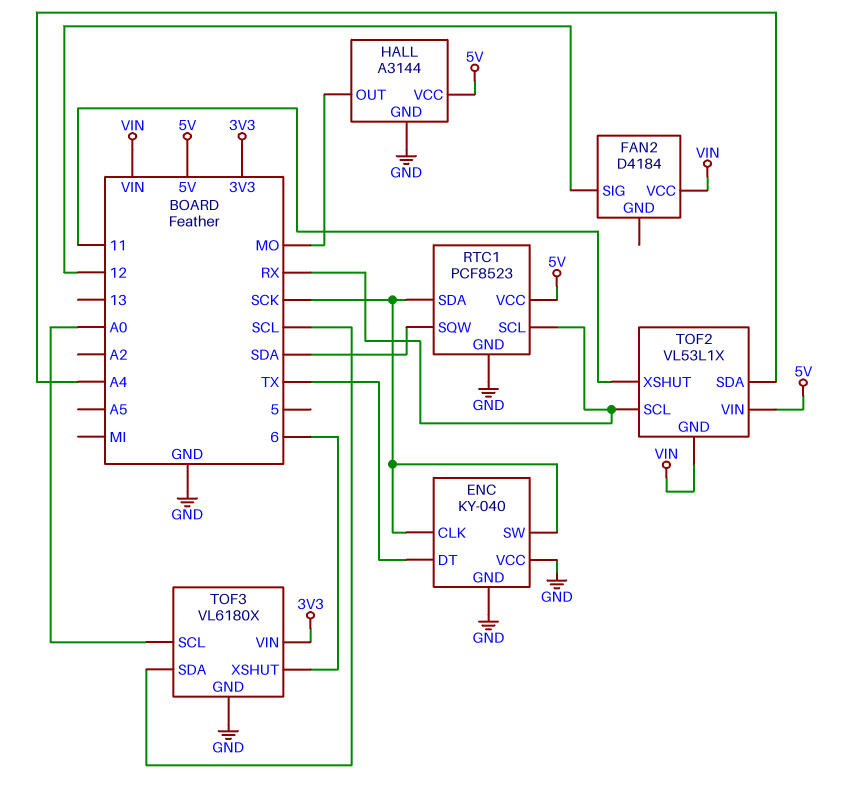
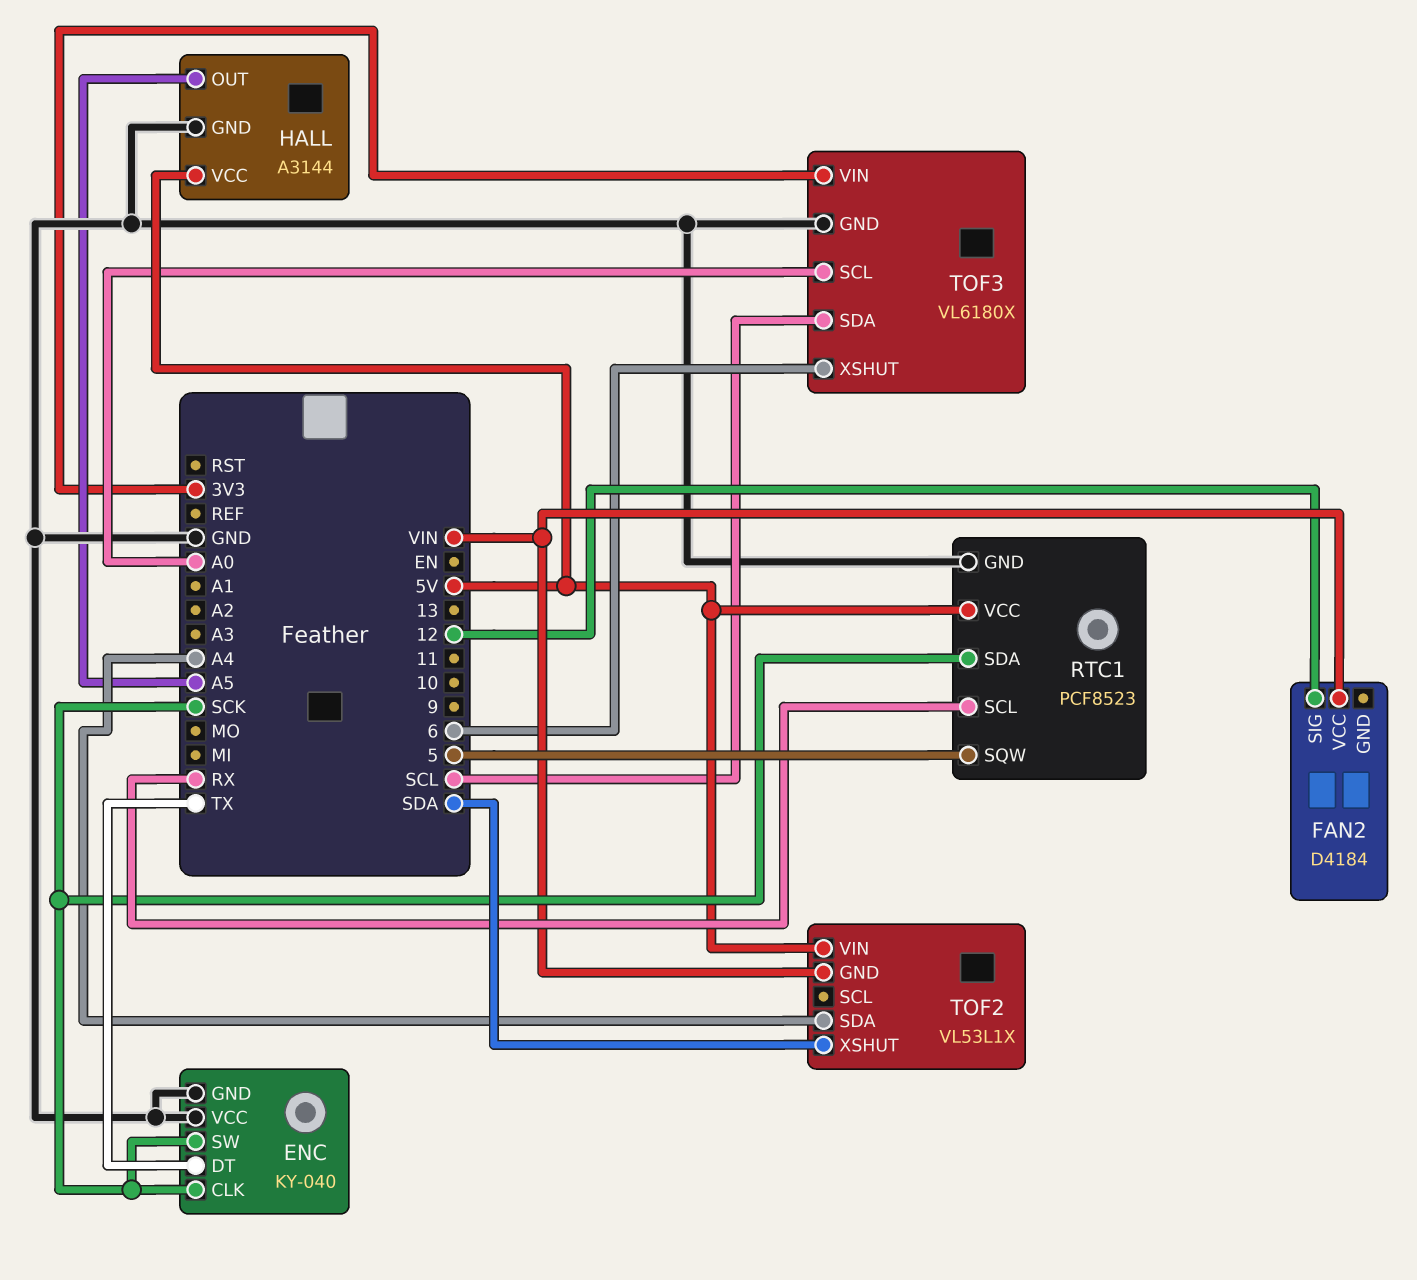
HALL pin OUT: MO -> A5
RTC1 pin SQW: SDA -> 5
TOF2 pin SCL: RX -> none
TOF2 pin XSHUT: 11 -> SDA

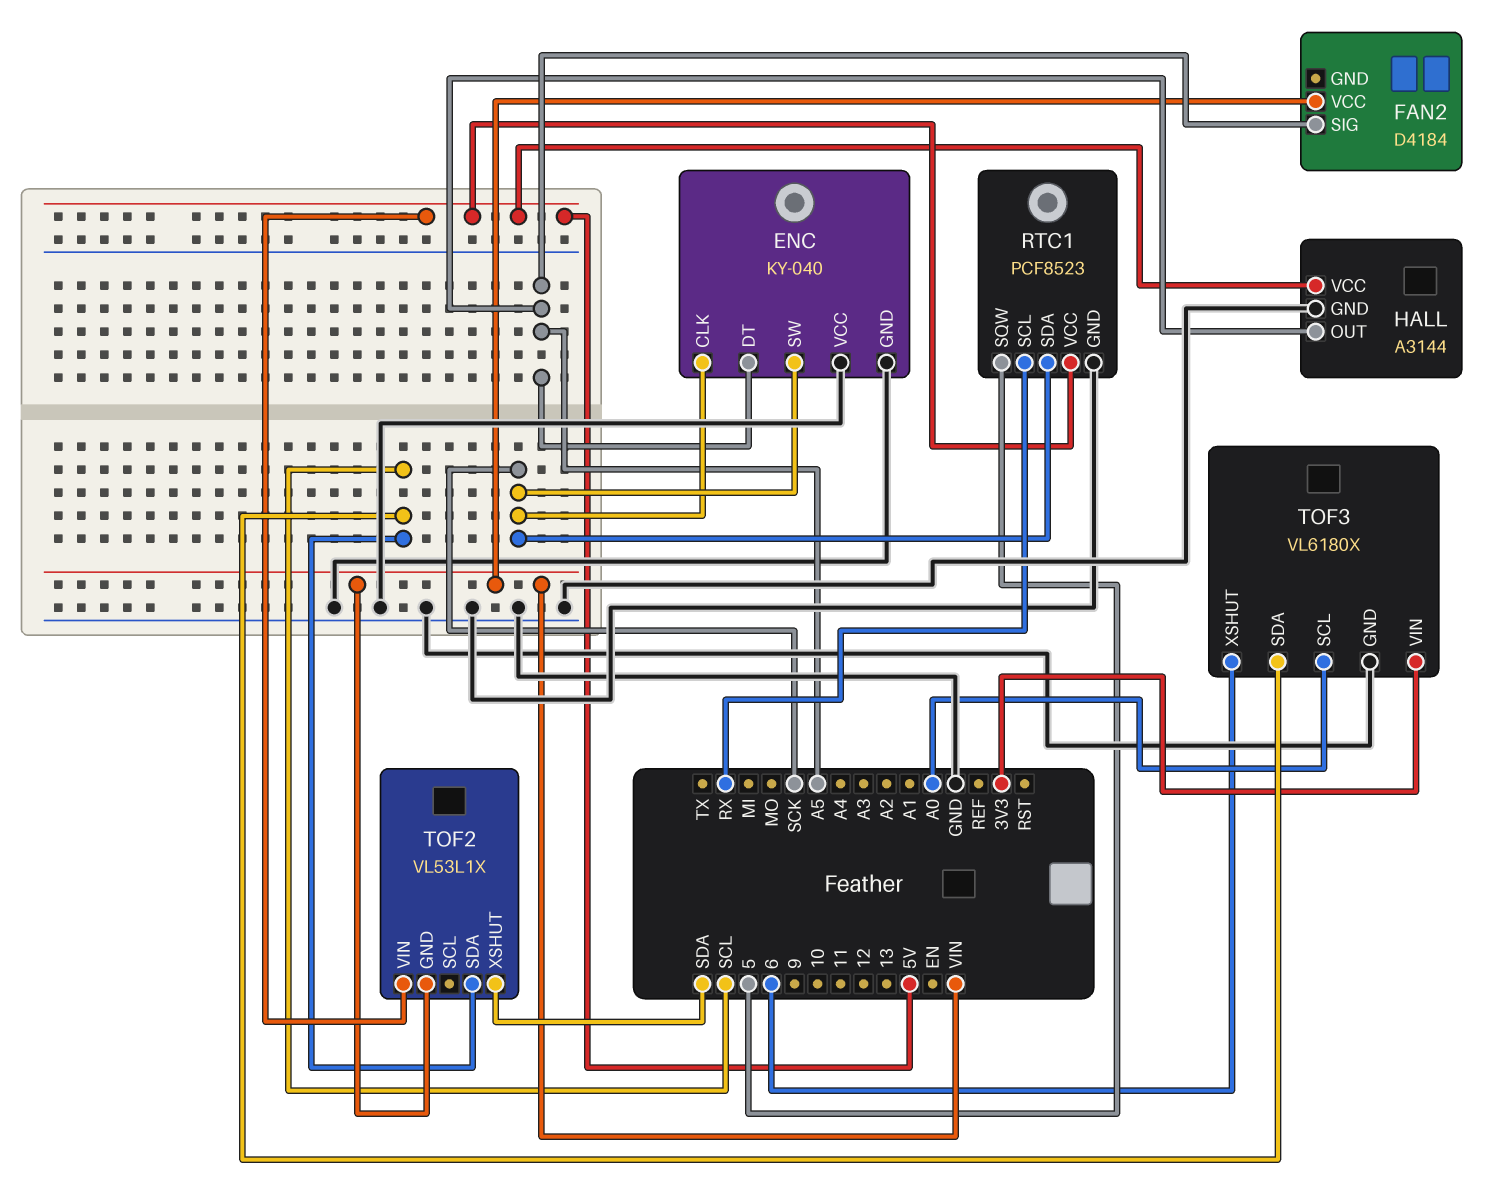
ENC pin DT: TX -> A5
FAN2 pin SIG: 12 -> A5
TOF2 pin SDA: A4 -> SCL

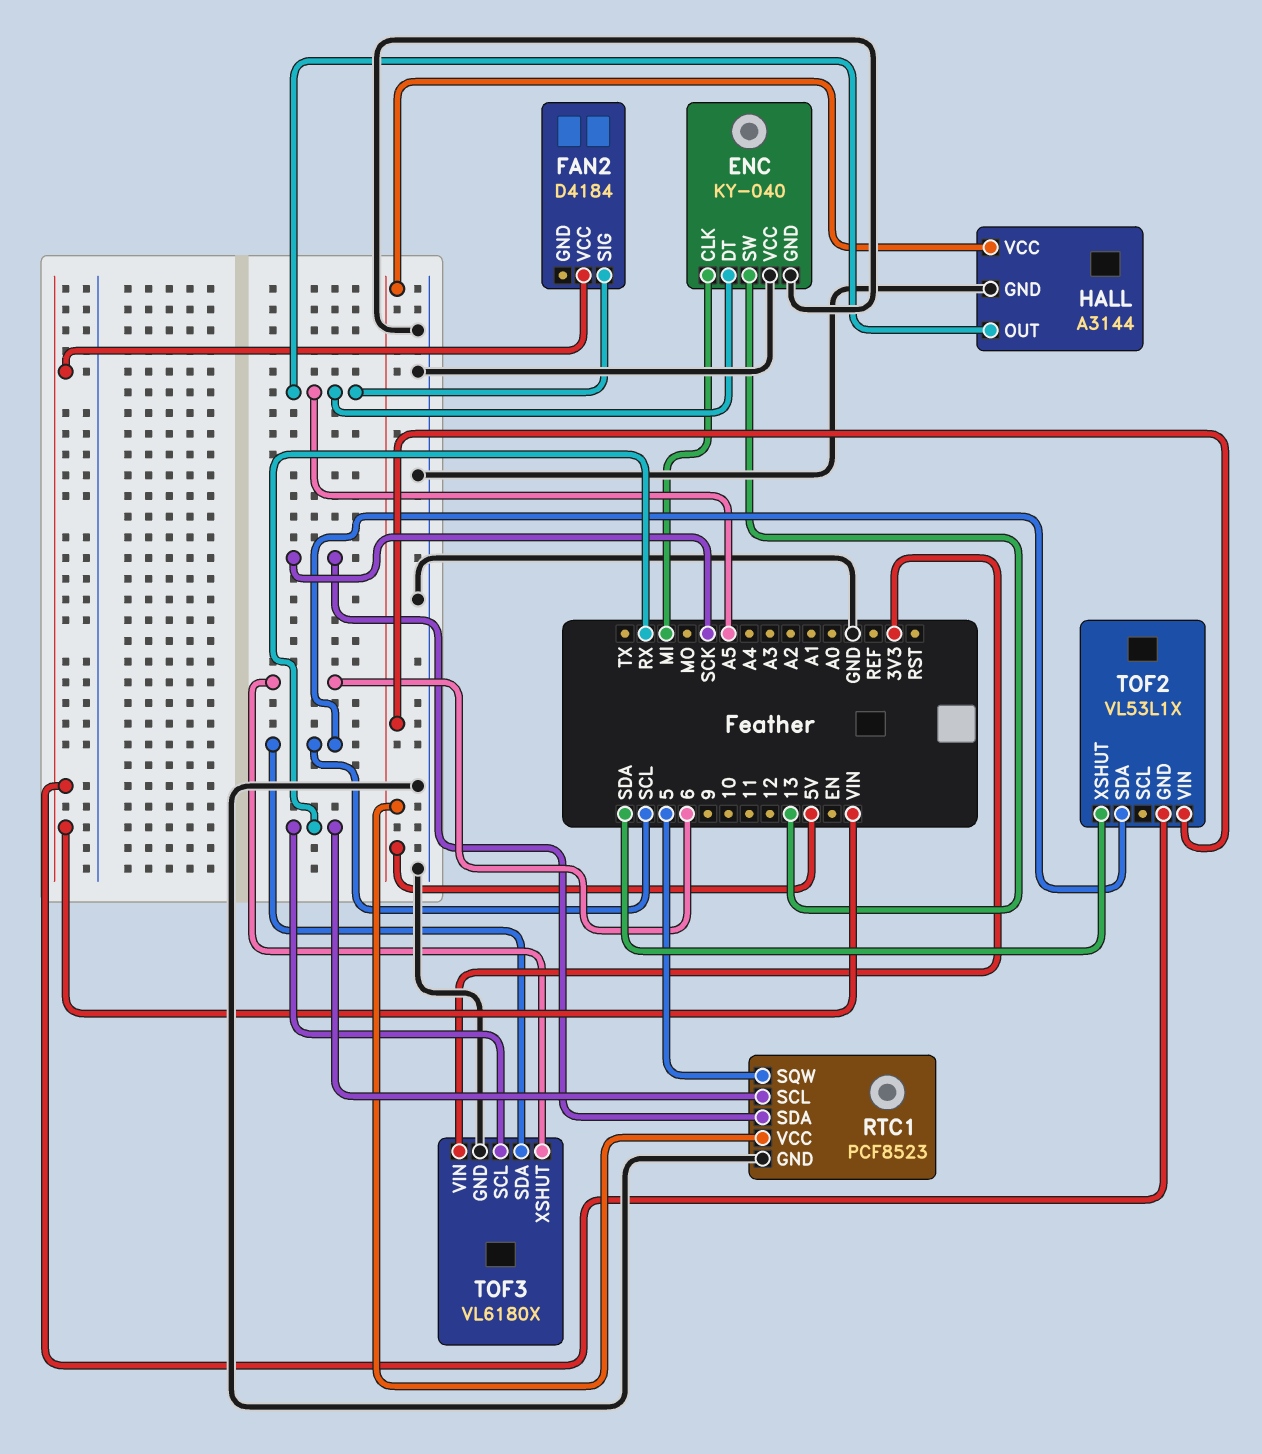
ENC pin CLK: SCK -> MI
ENC pin SW: SCK -> 13
TOF3 pin SCL: A0 -> RX

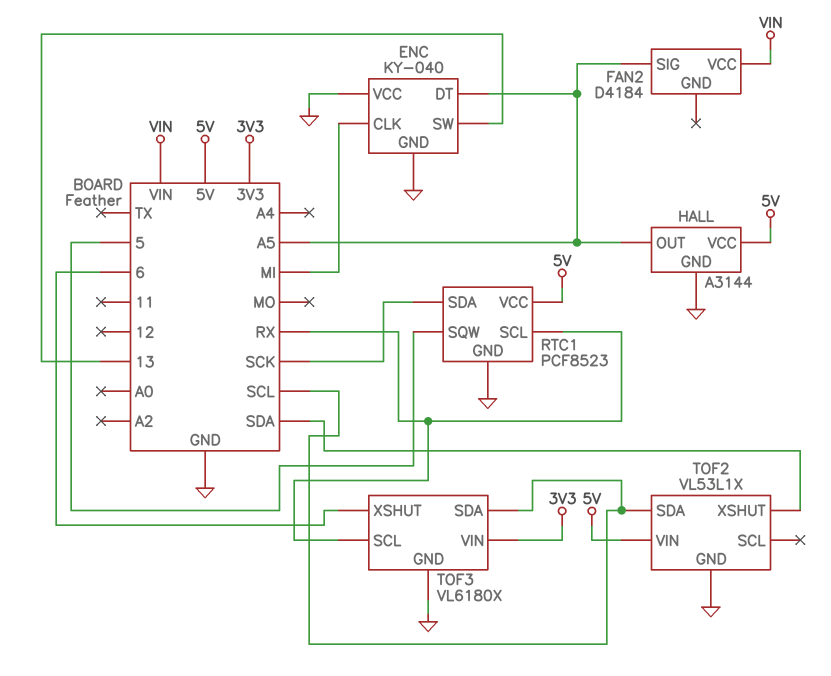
TOF2 pin GND: VIN -> GND

